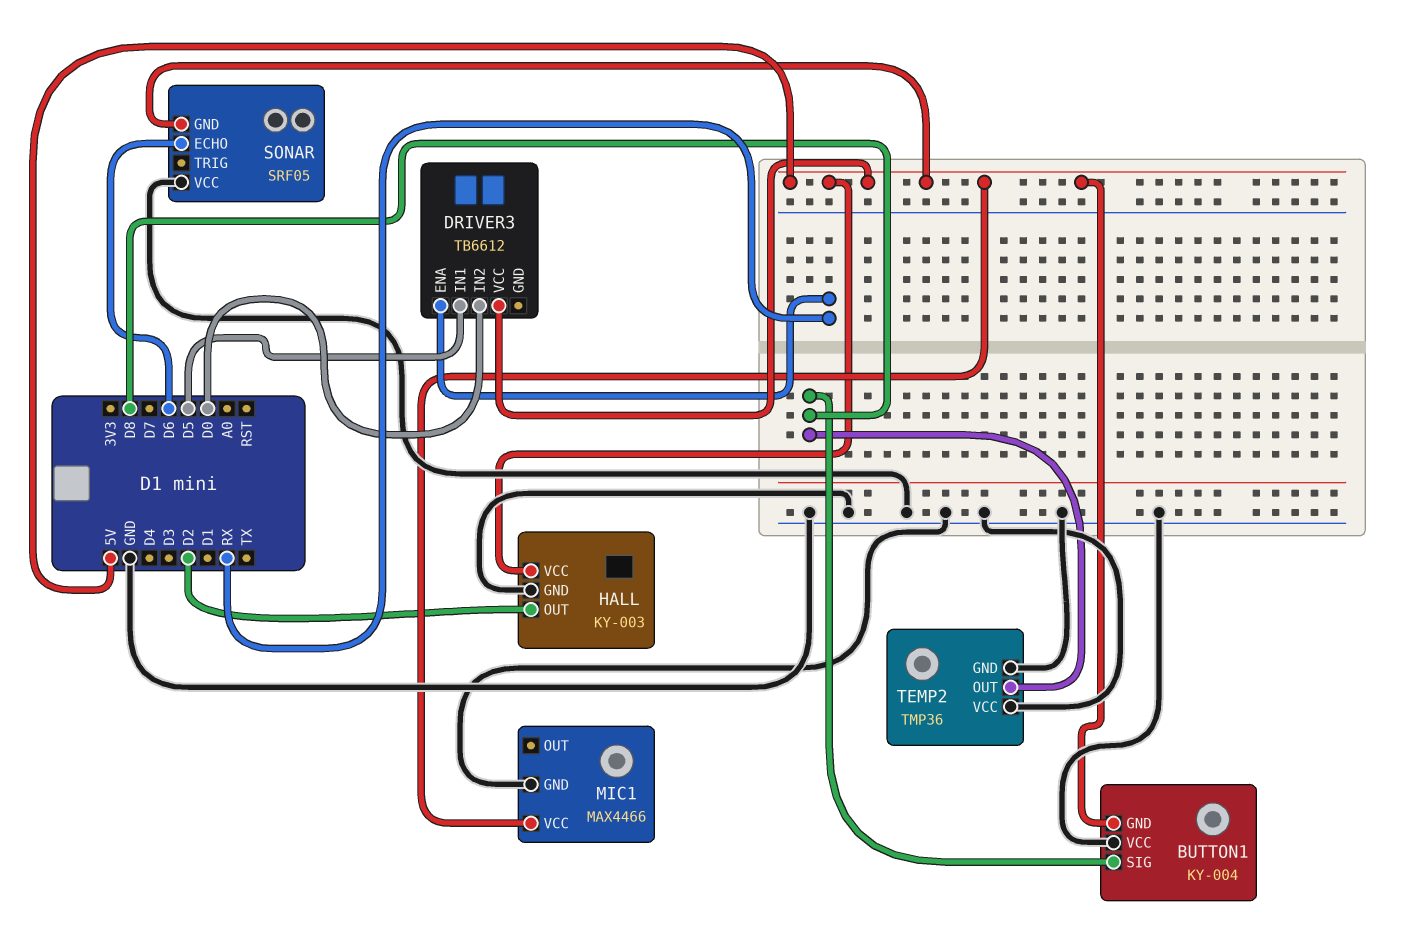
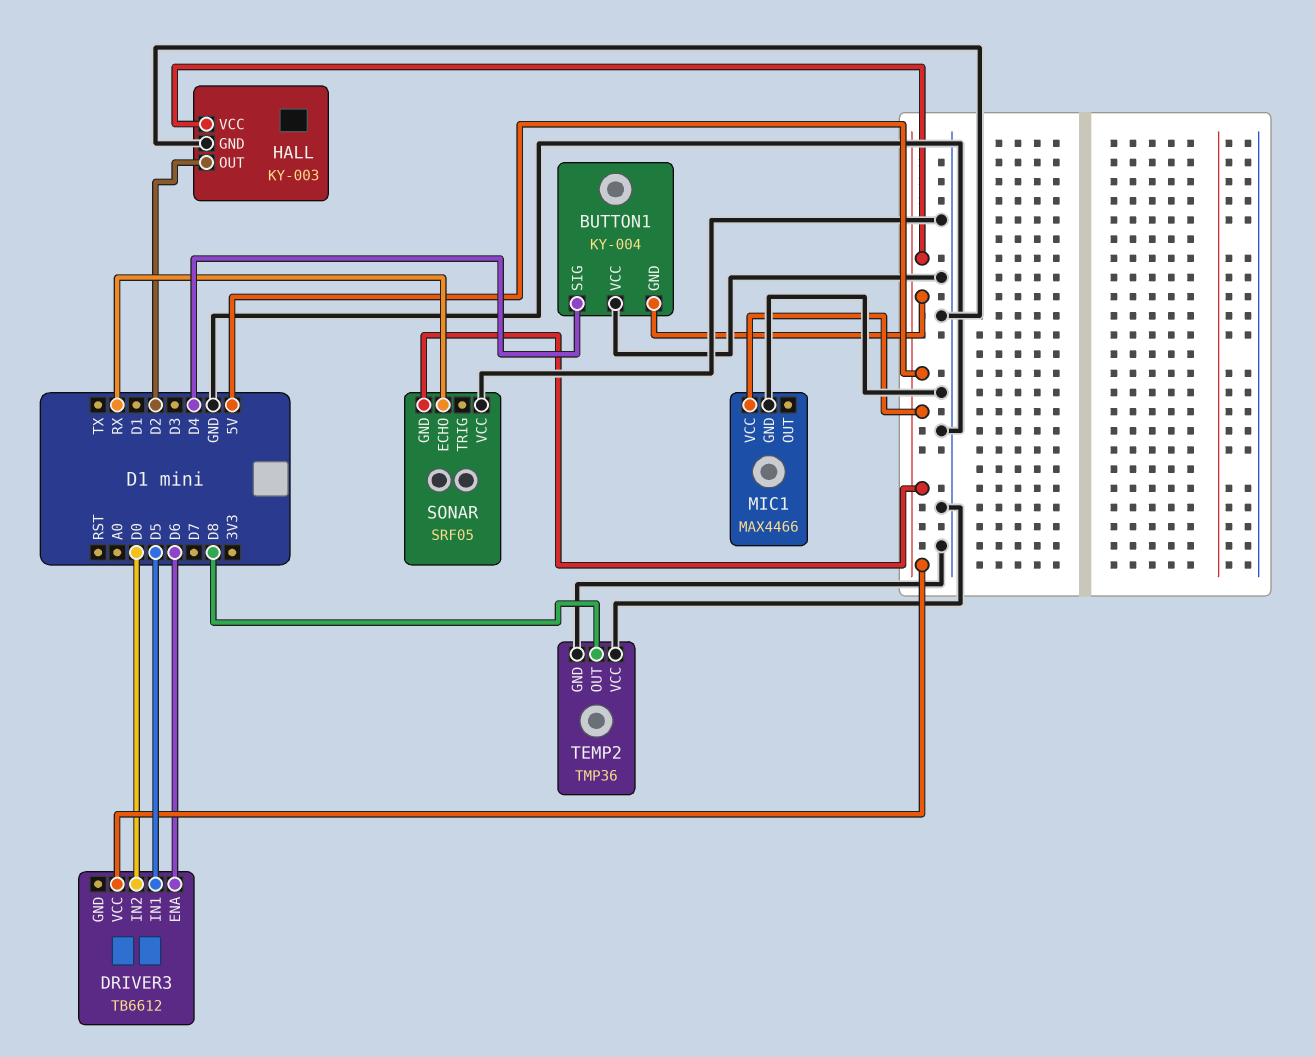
BUTTON1 pin SIG: D8 -> D4
DRIVER3 pin ENA: RX -> D6
SONAR pin ECHO: D6 -> RX

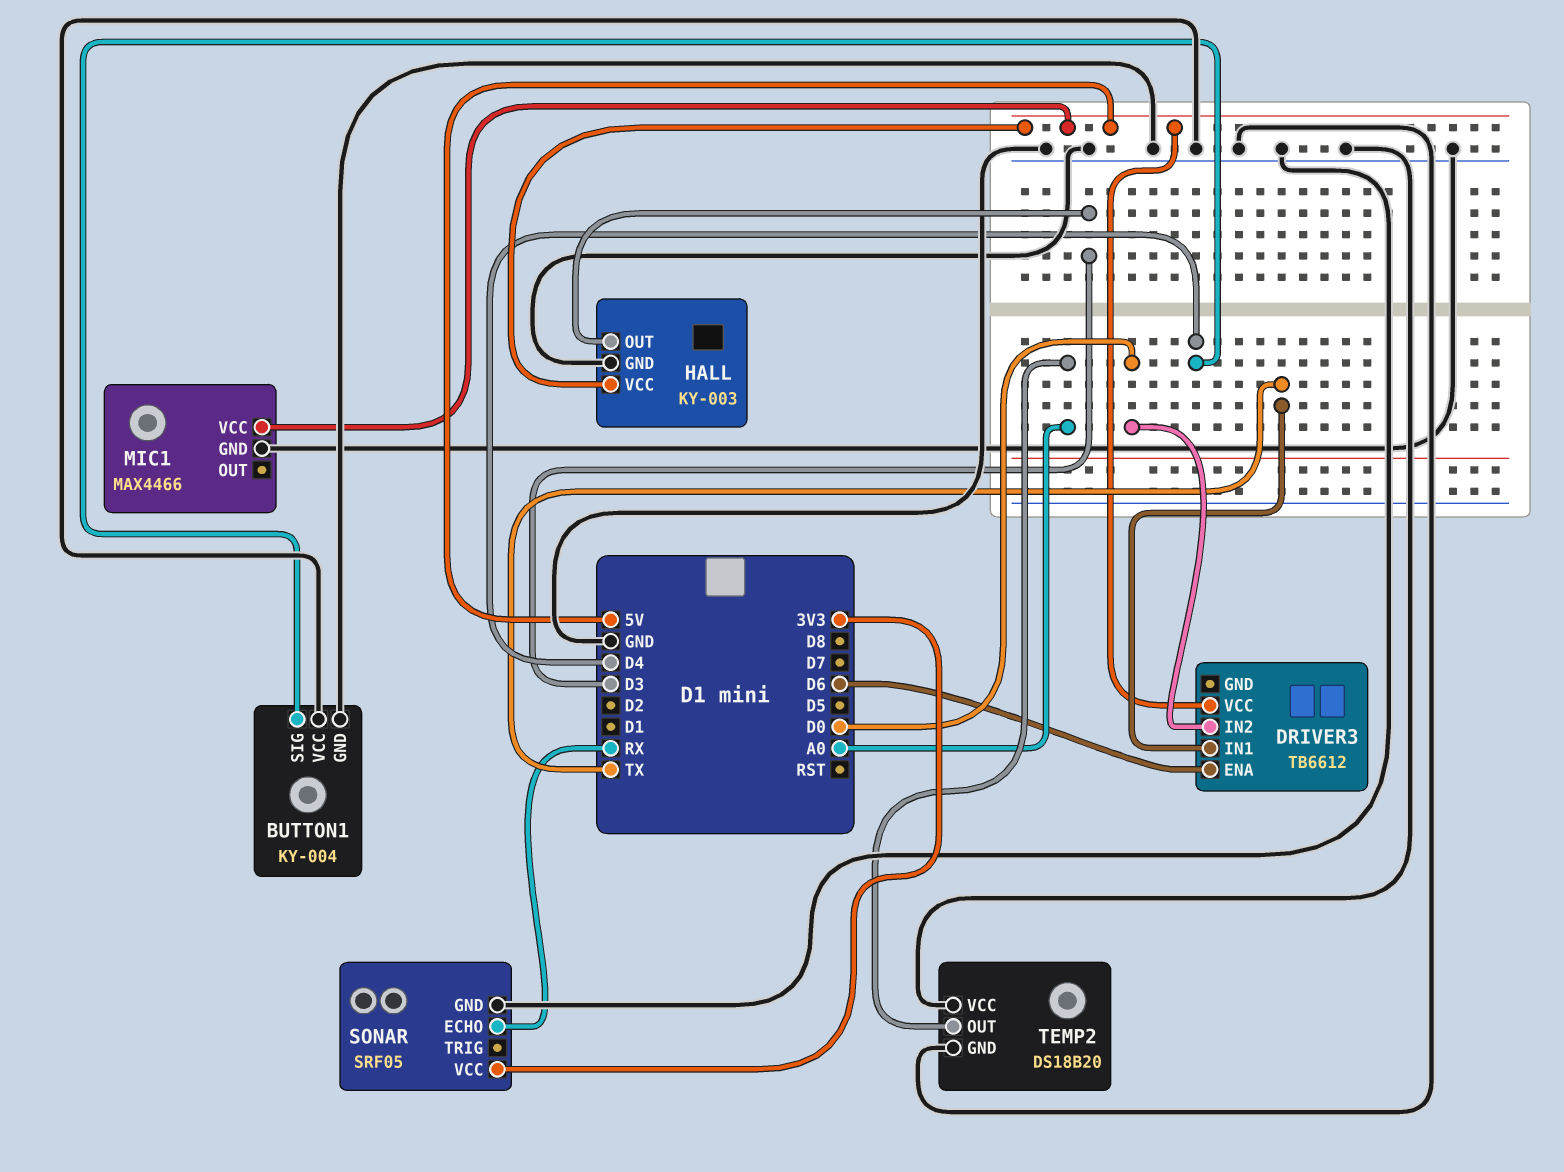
BUTTON1 pin GND: 5V -> GND
DRIVER3 pin IN1: D5 -> TX
HALL pin OUT: D2 -> D3
SONAR pin GND: 5V -> GND
SONAR pin VCC: GND -> 3V3
TEMP2: TMP36 -> DS18B20
TEMP2 pin OUT: D8 -> A0

